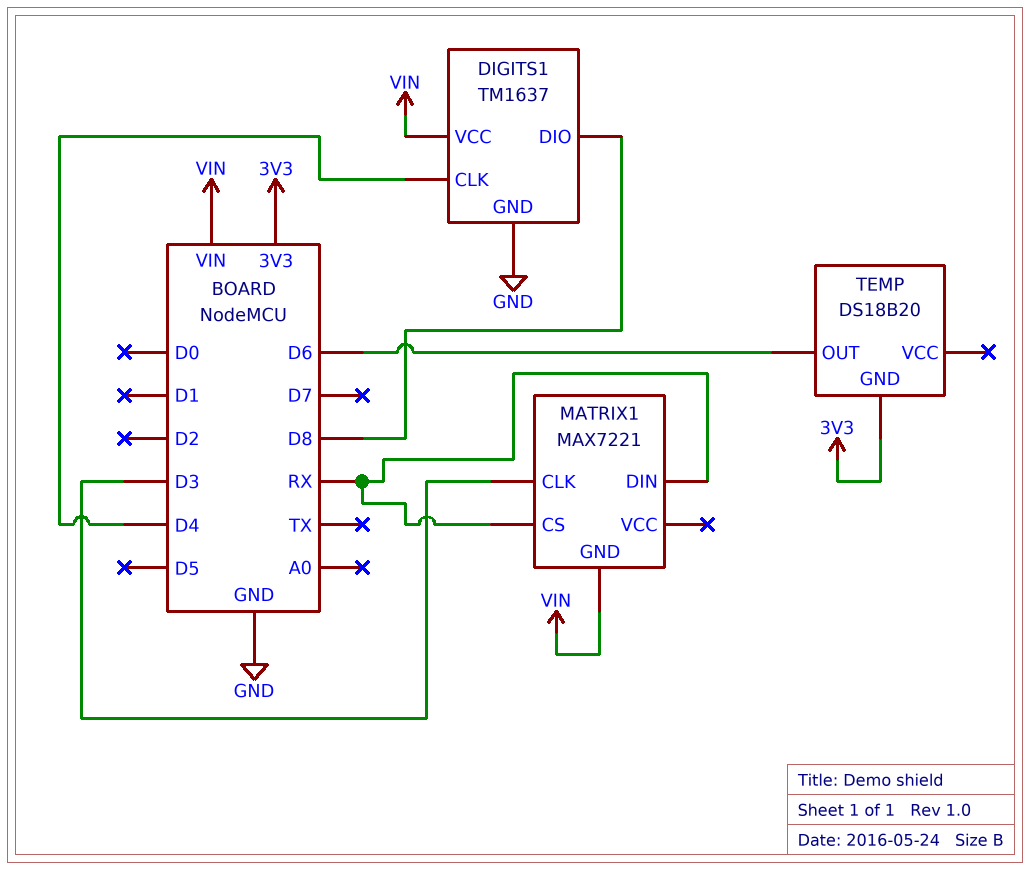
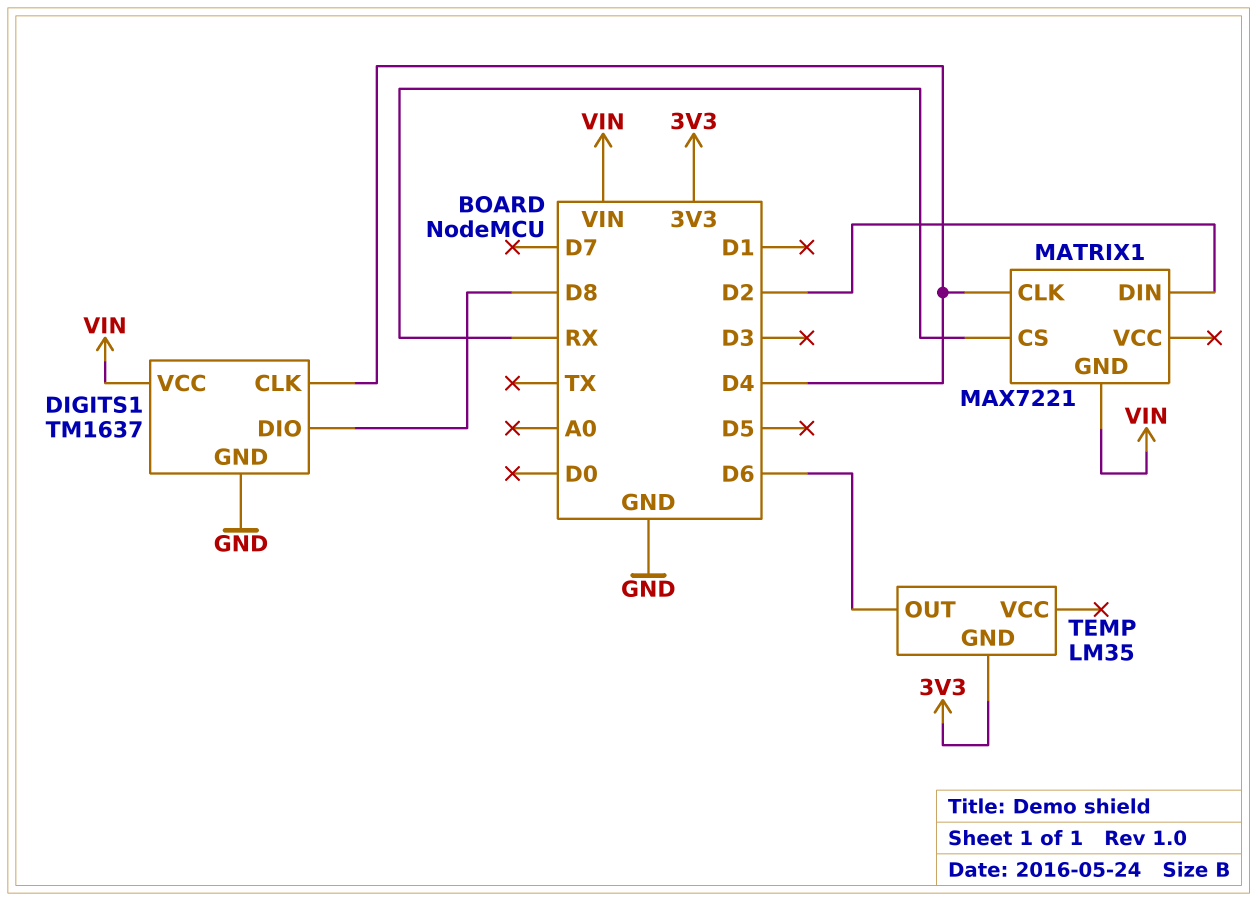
MATRIX1 pin CLK: D3 -> D4
MATRIX1 pin DIN: RX -> D2
TEMP: DS18B20 -> LM35

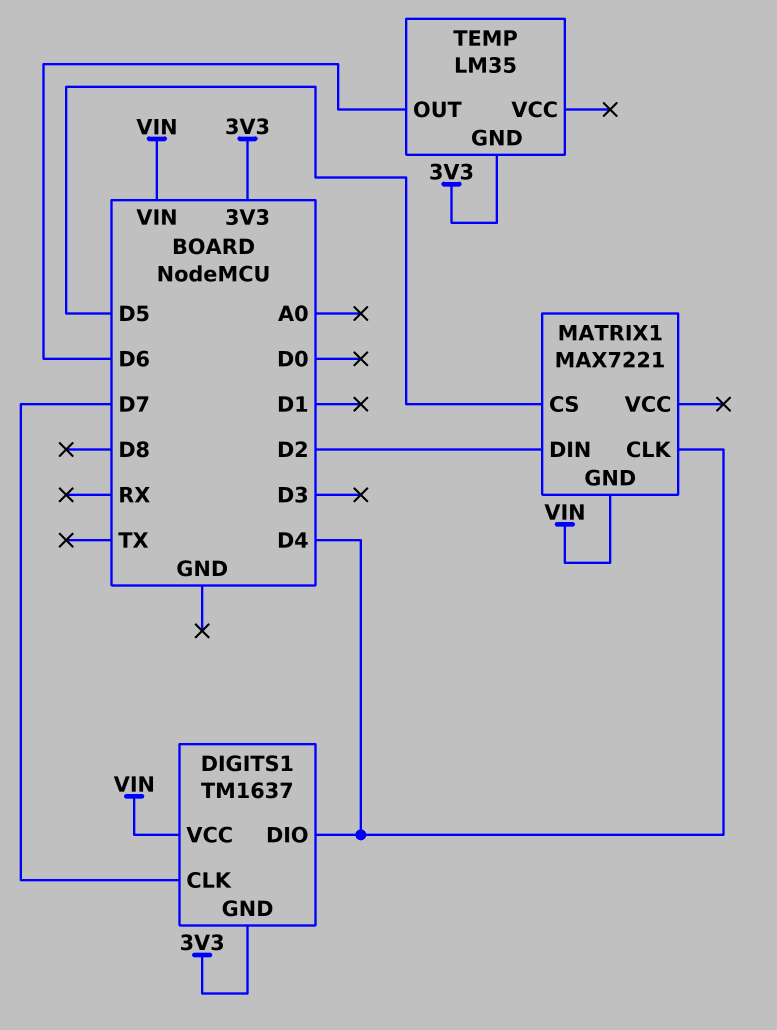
DIGITS1 pin CLK: D4 -> D7
DIGITS1 pin DIO: D8 -> D4
DIGITS1 pin GND: GND -> 3V3
MATRIX1 pin CS: RX -> D5

